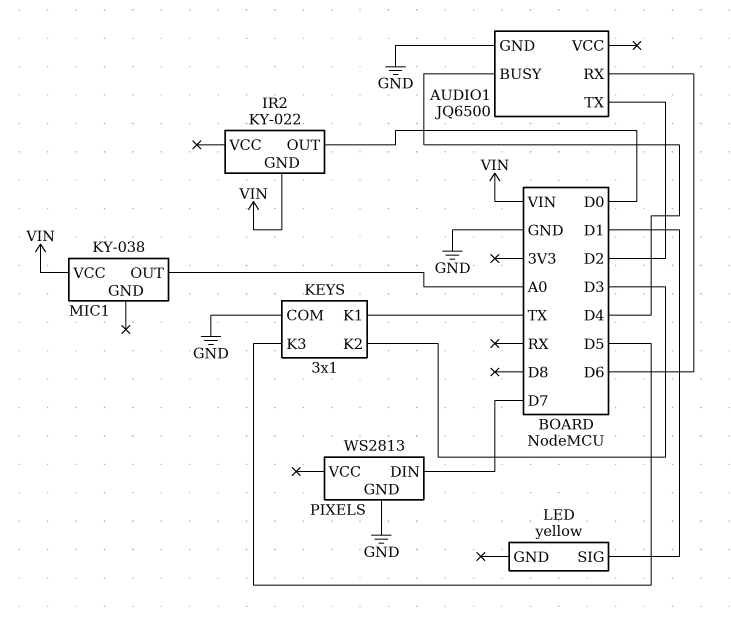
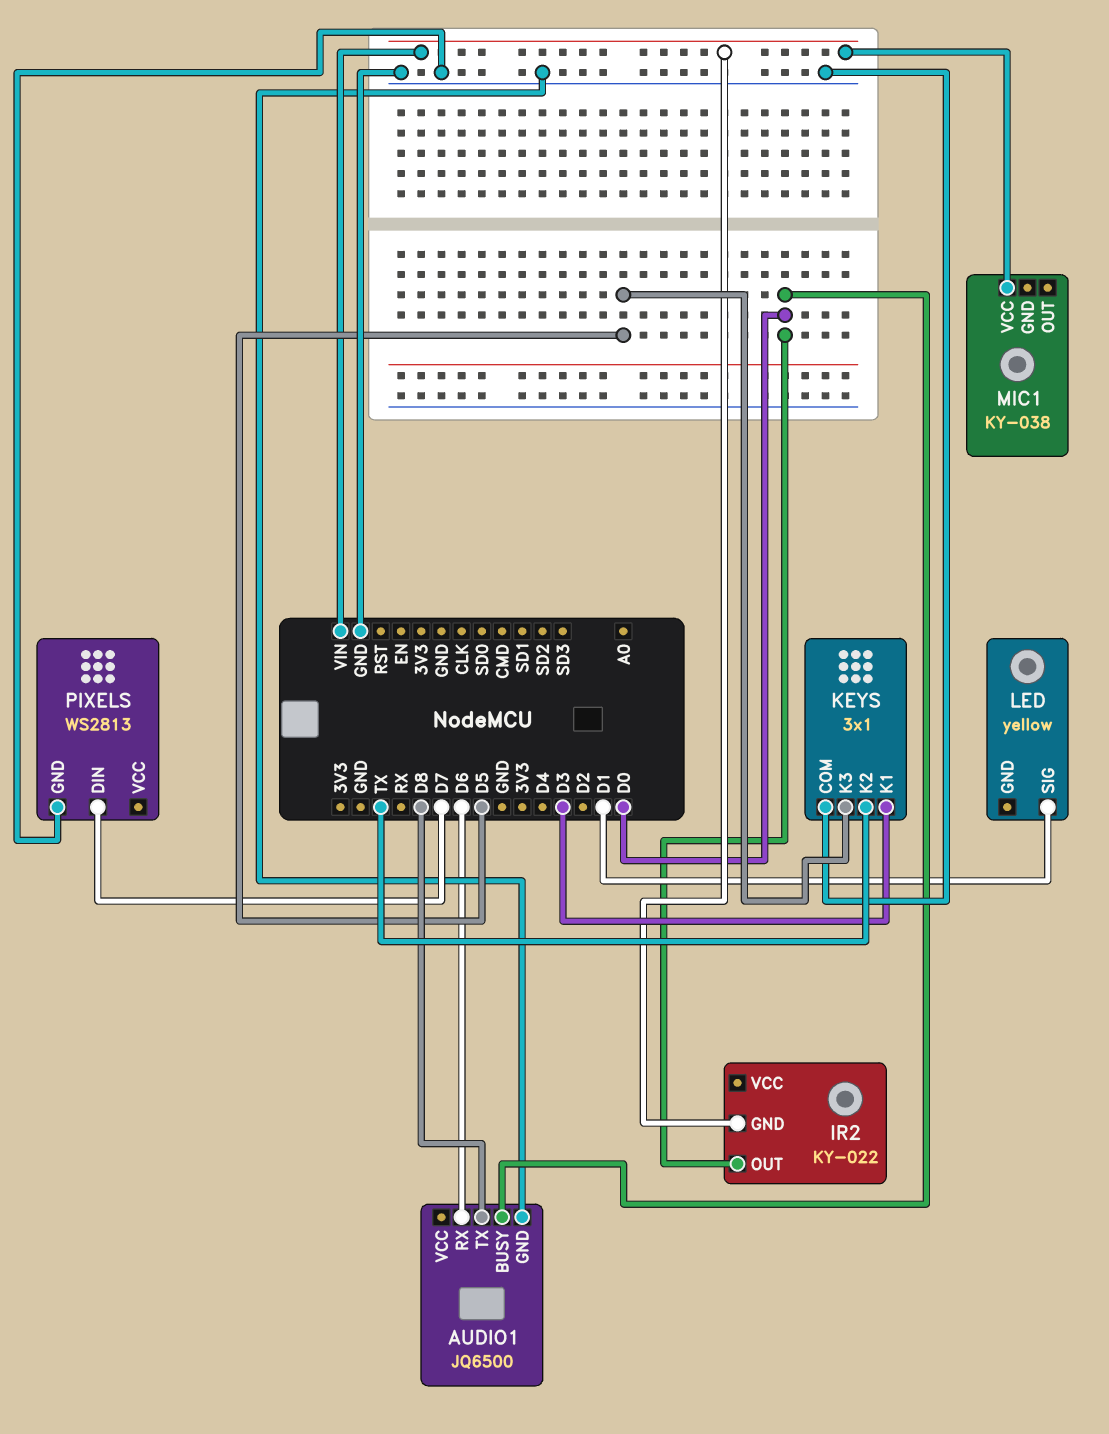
AUDIO1 pin BUSY: D4 -> D0
AUDIO1 pin TX: D2 -> D8
KEYS pin K1: TX -> D3
KEYS pin K2: D3 -> TX
MIC1 pin OUT: A0 -> none

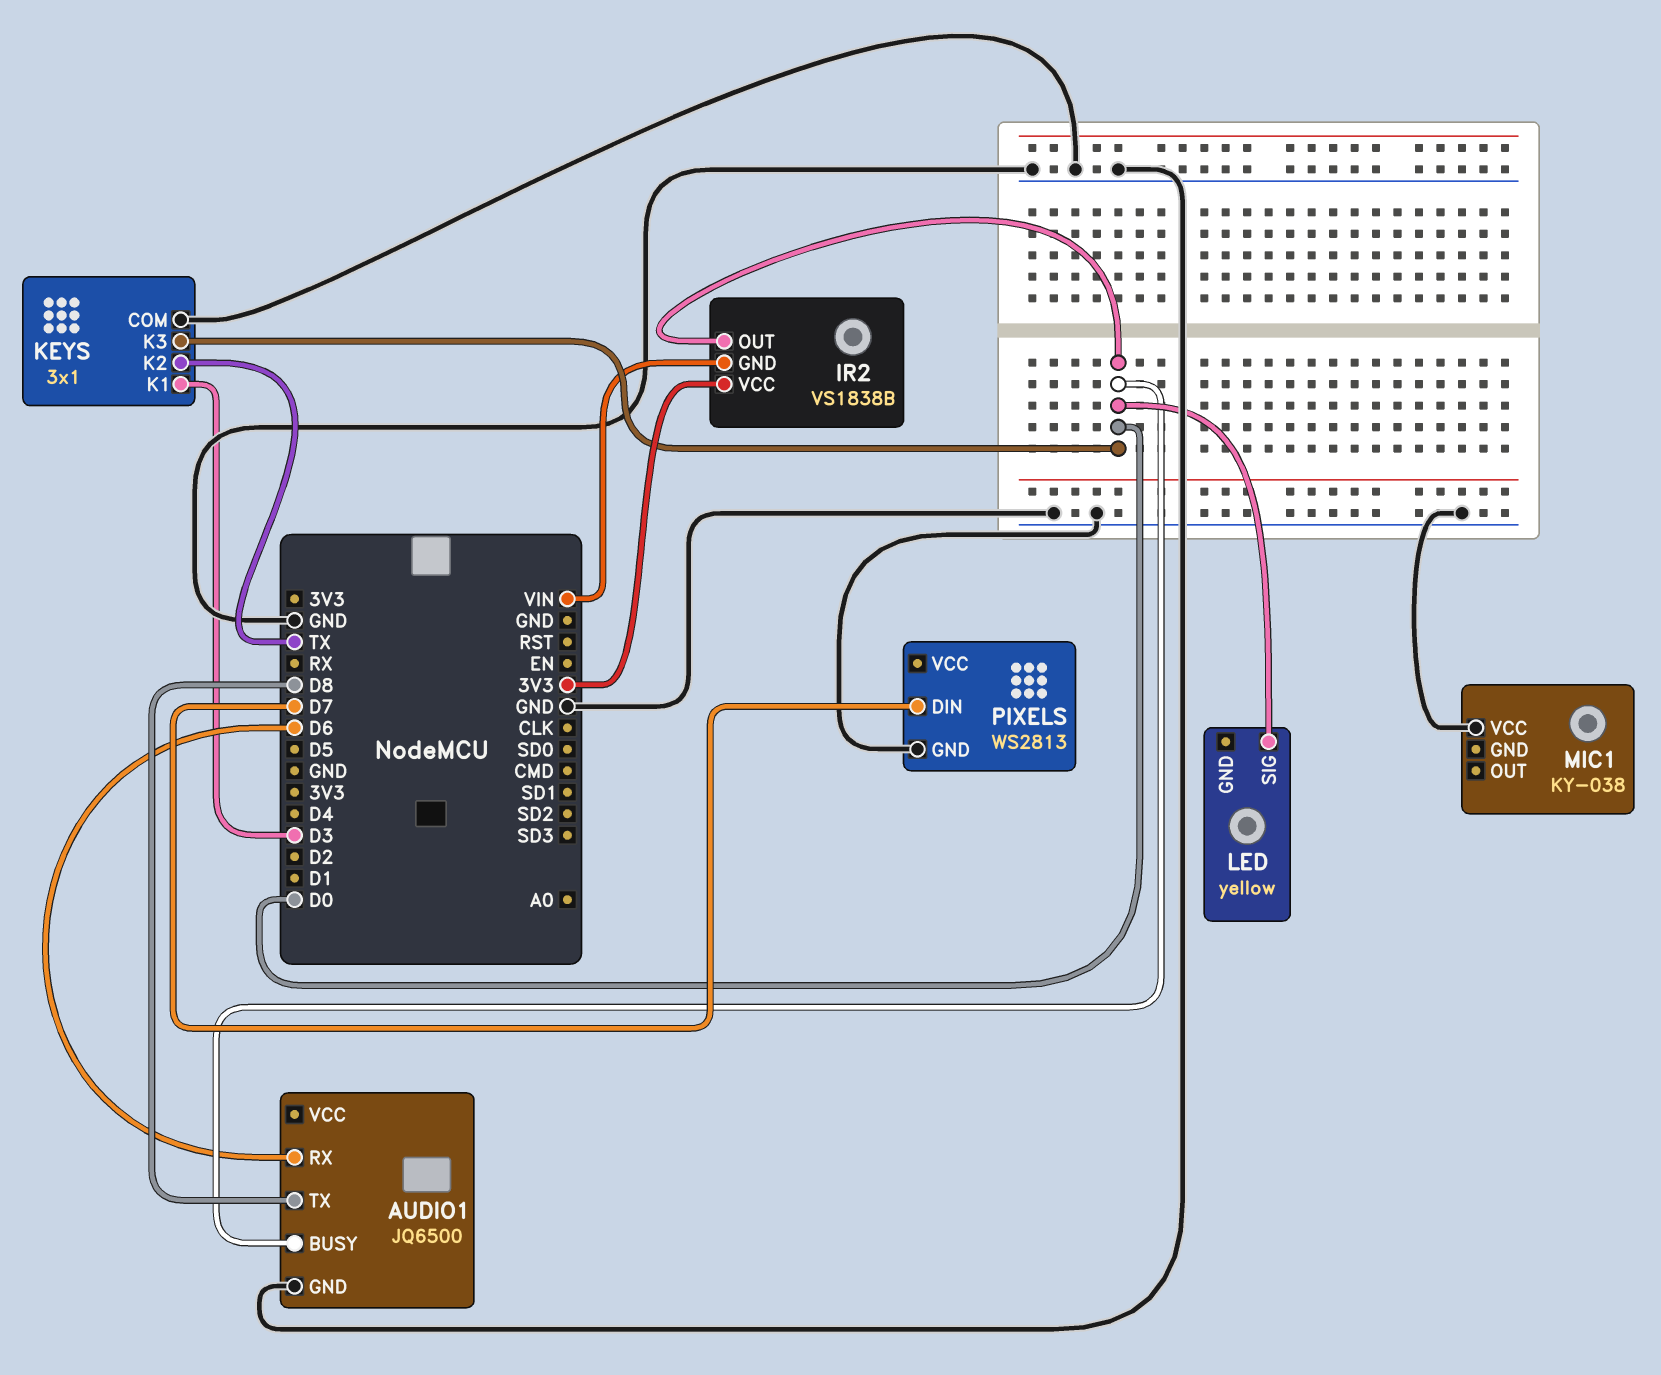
IR2: KY-022 -> VS1838B
IR2 pin VCC: none -> 3V3
KEYS pin K3: D5 -> D0
LED pin SIG: D1 -> D0
MIC1 pin VCC: VIN -> GND

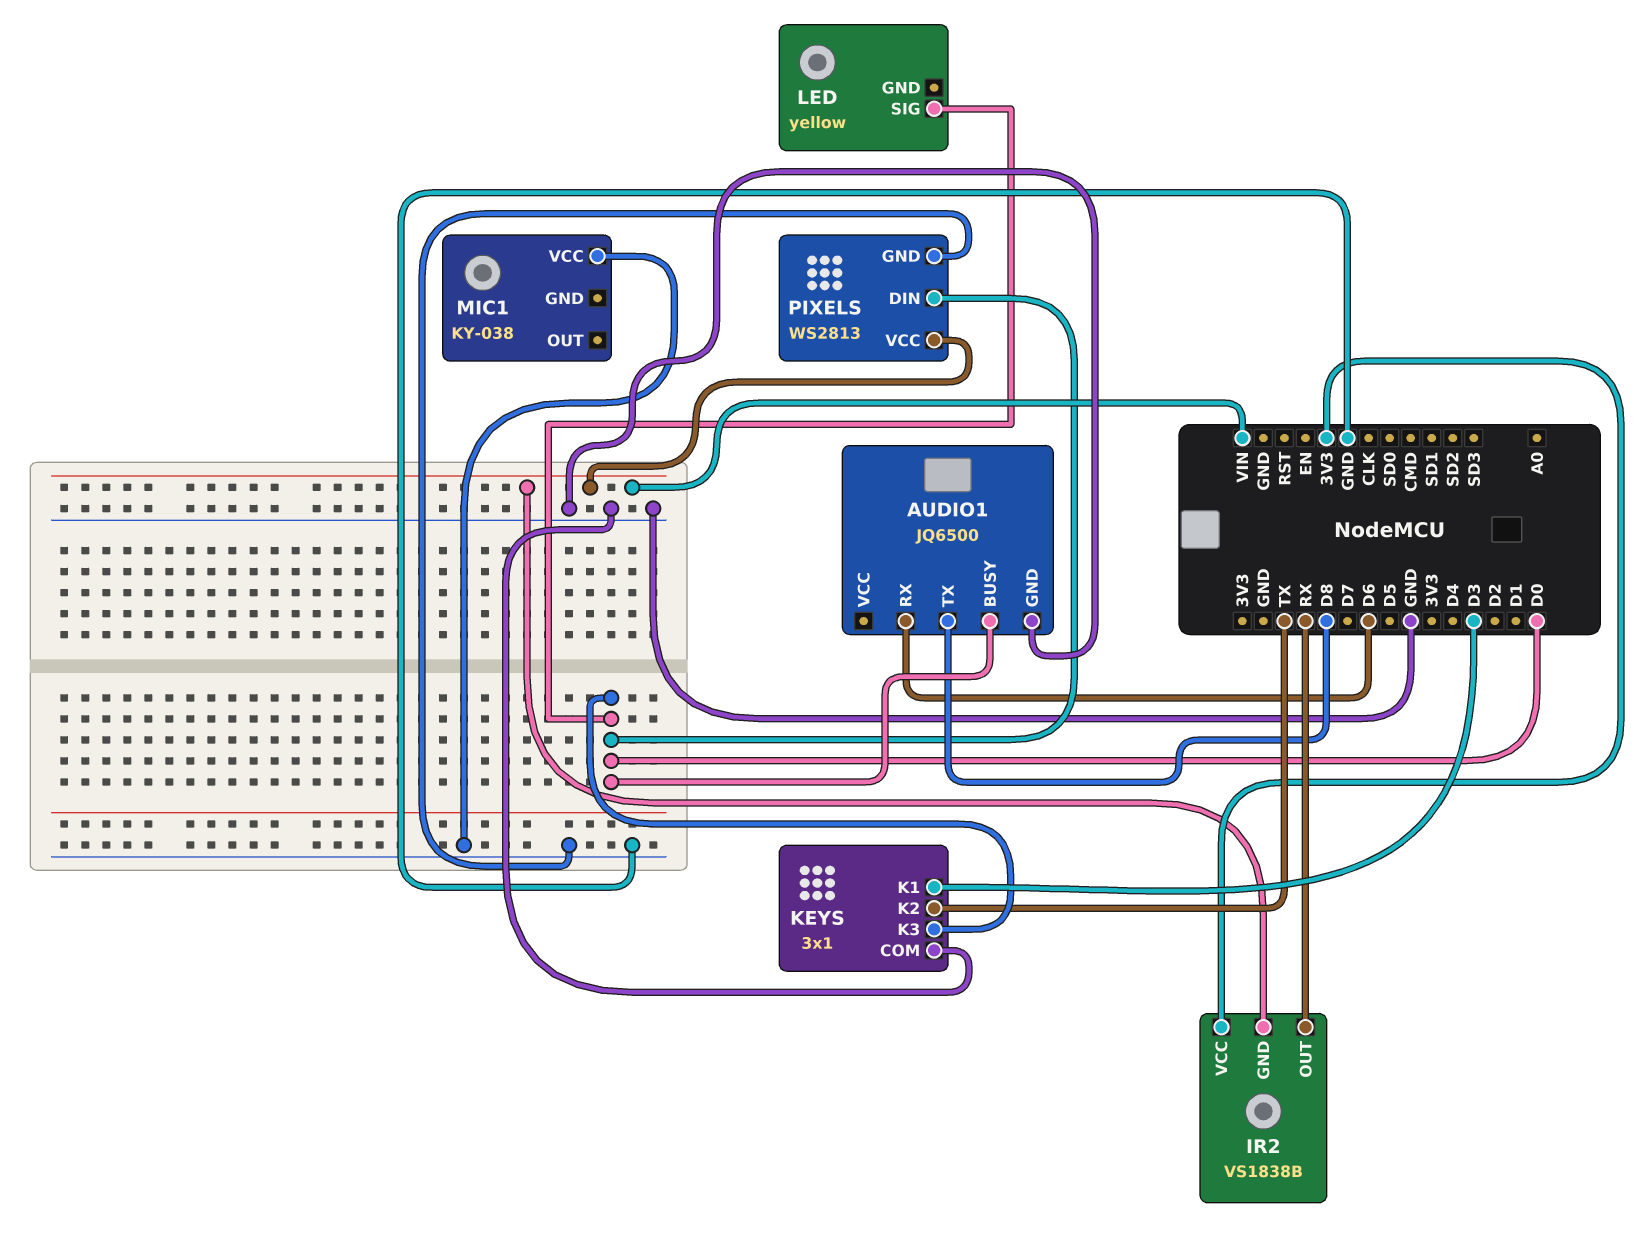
IR2 pin OUT: D0 -> RX
PIXELS pin DIN: D7 -> D0
PIXELS pin VCC: none -> VIN

